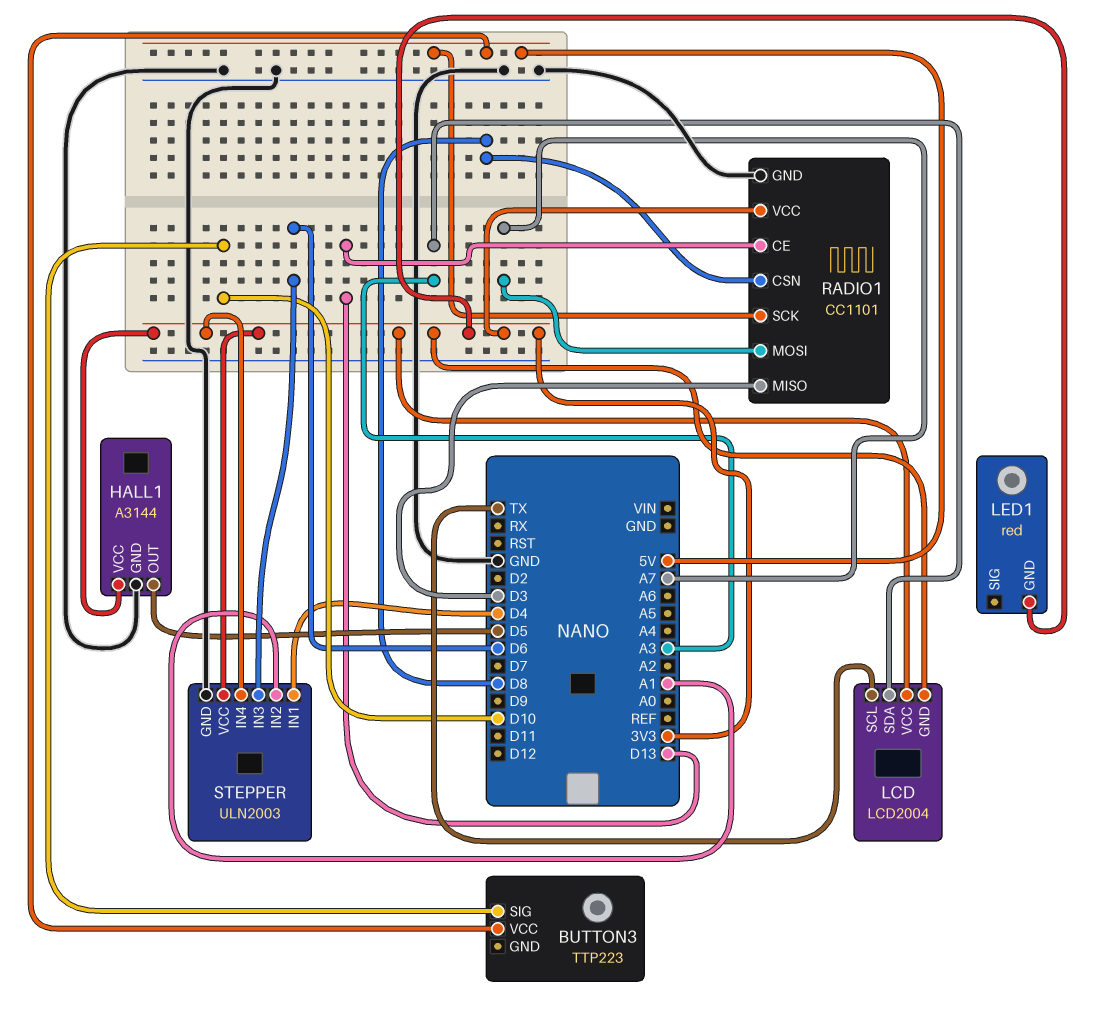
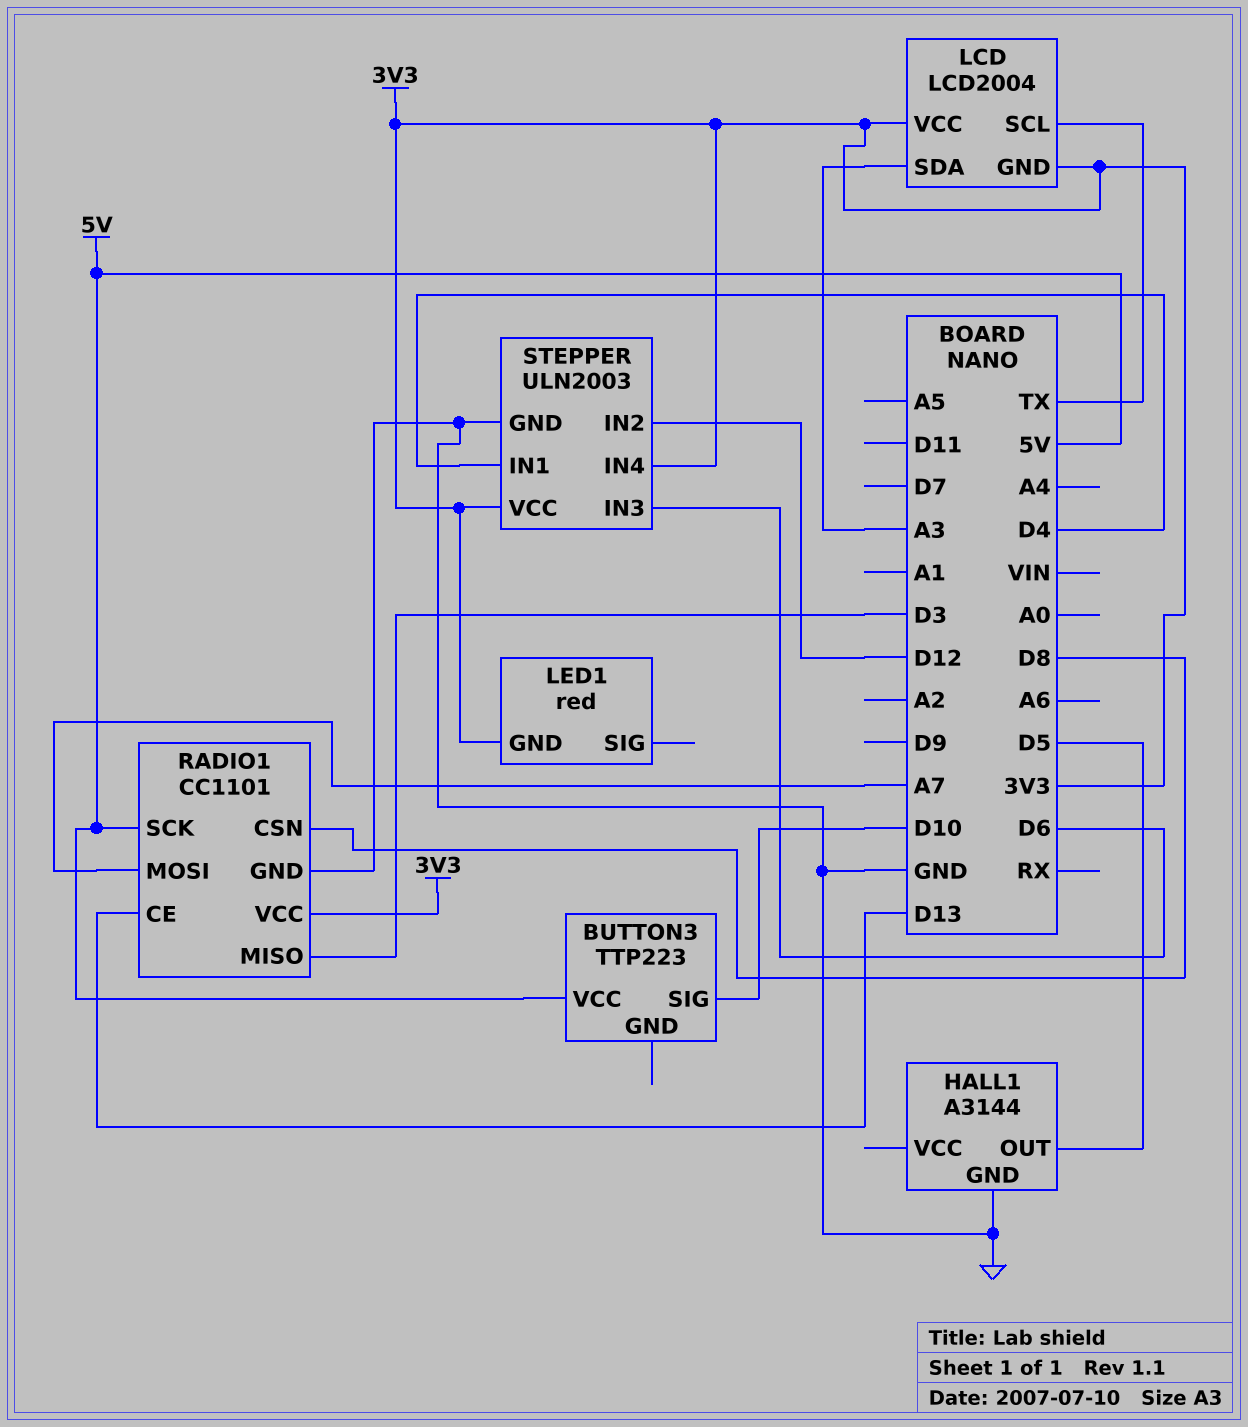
HALL1 pin VCC: 3V3 -> none
STEPPER pin IN2: A1 -> D12

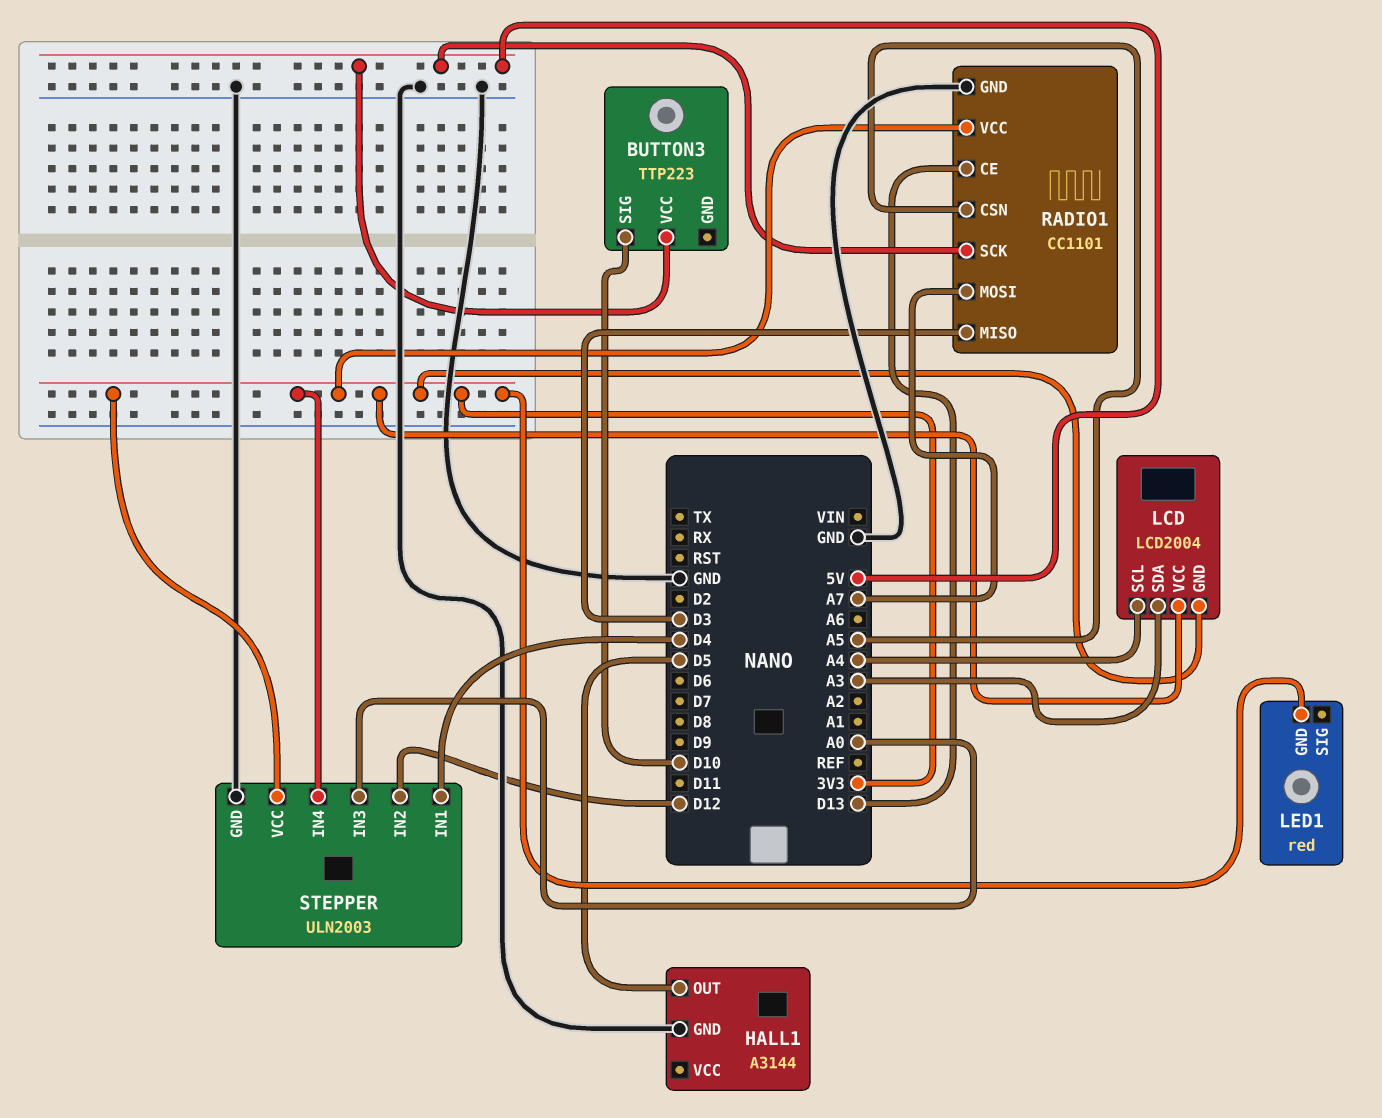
LCD pin SCL: TX -> A4
RADIO1 pin CSN: D8 -> A5
STEPPER pin IN3: D6 -> A0

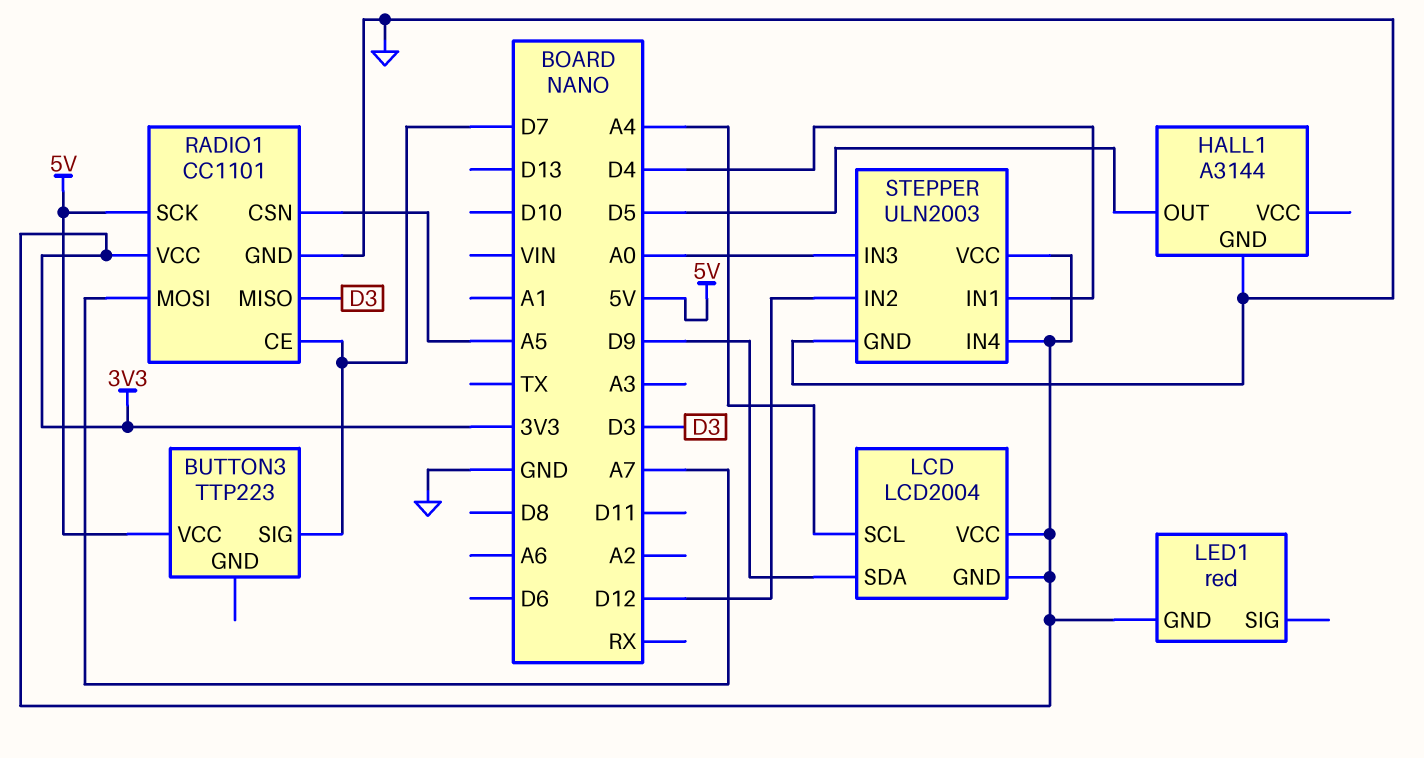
BUTTON3 pin SIG: D10 -> D7
LCD pin SDA: A3 -> D9
RADIO1 pin CE: D13 -> D7

